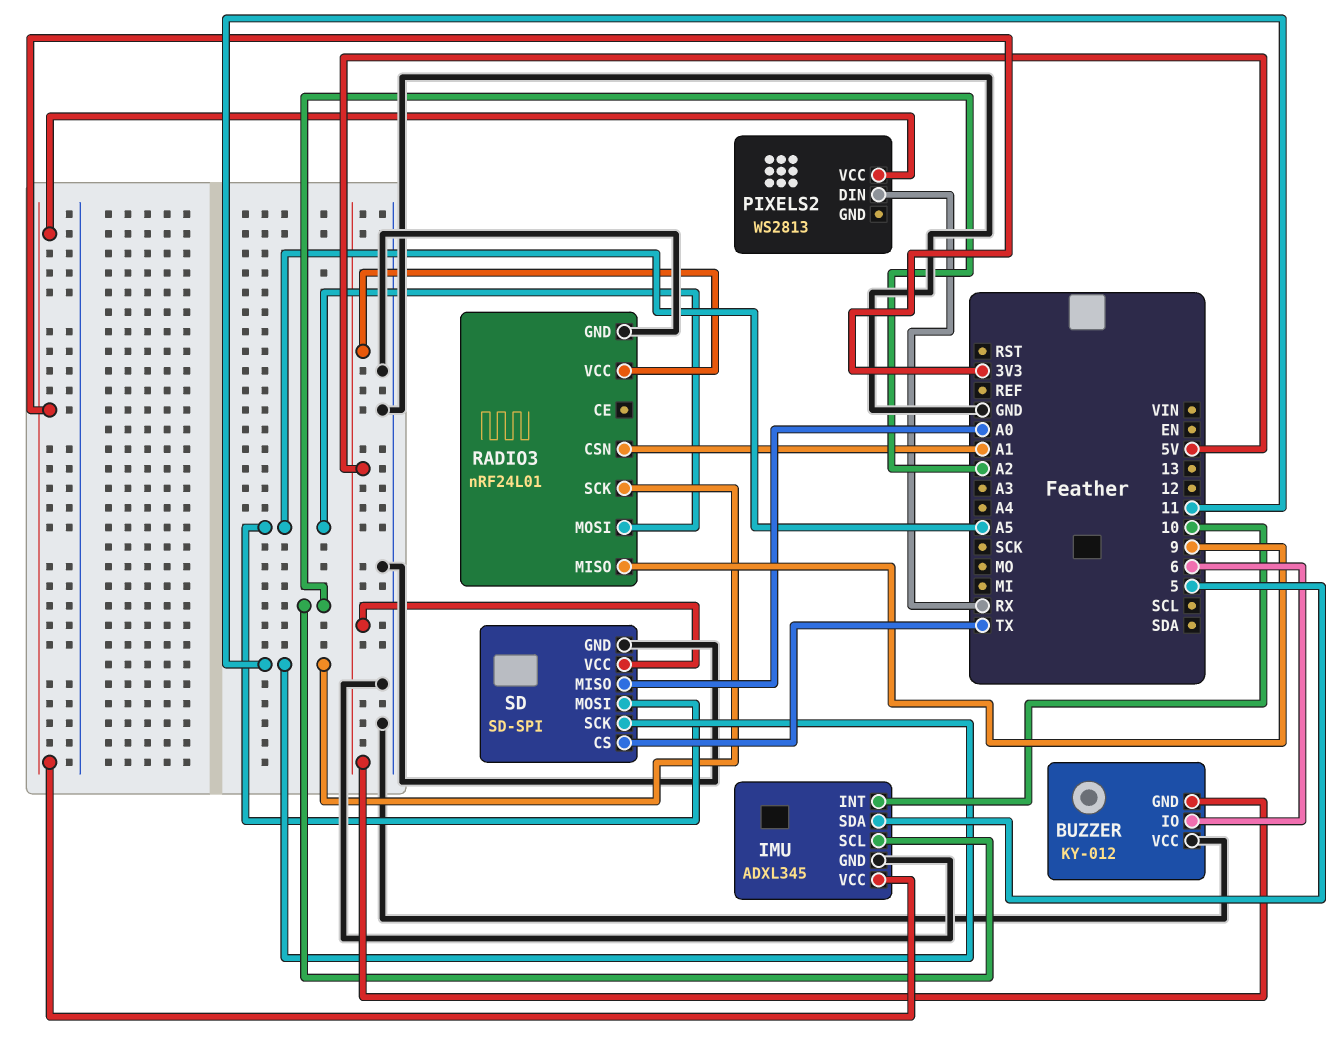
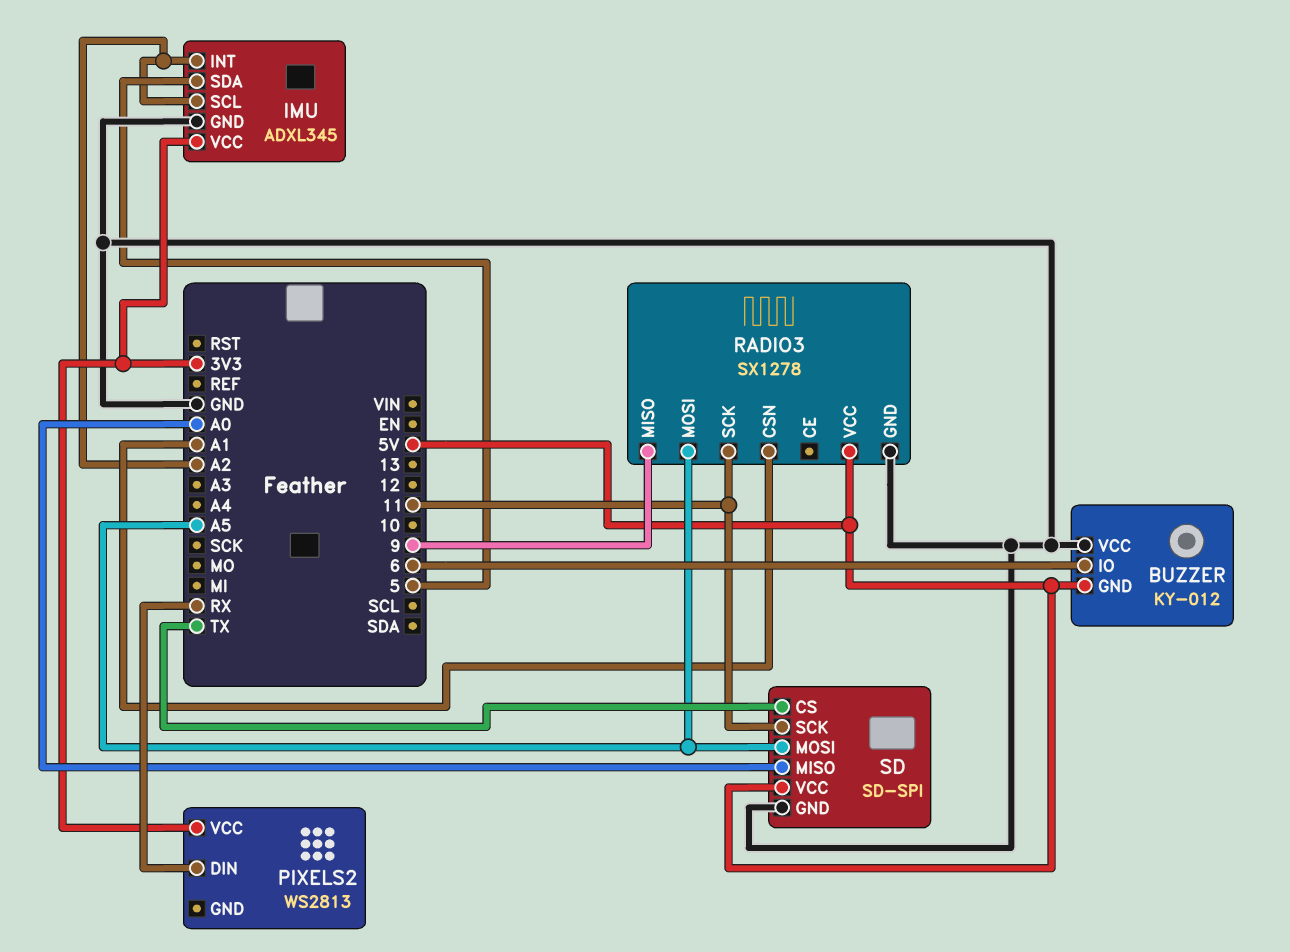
IMU pin INT: 10 -> A2
RADIO3: nRF24L01 -> SX1278

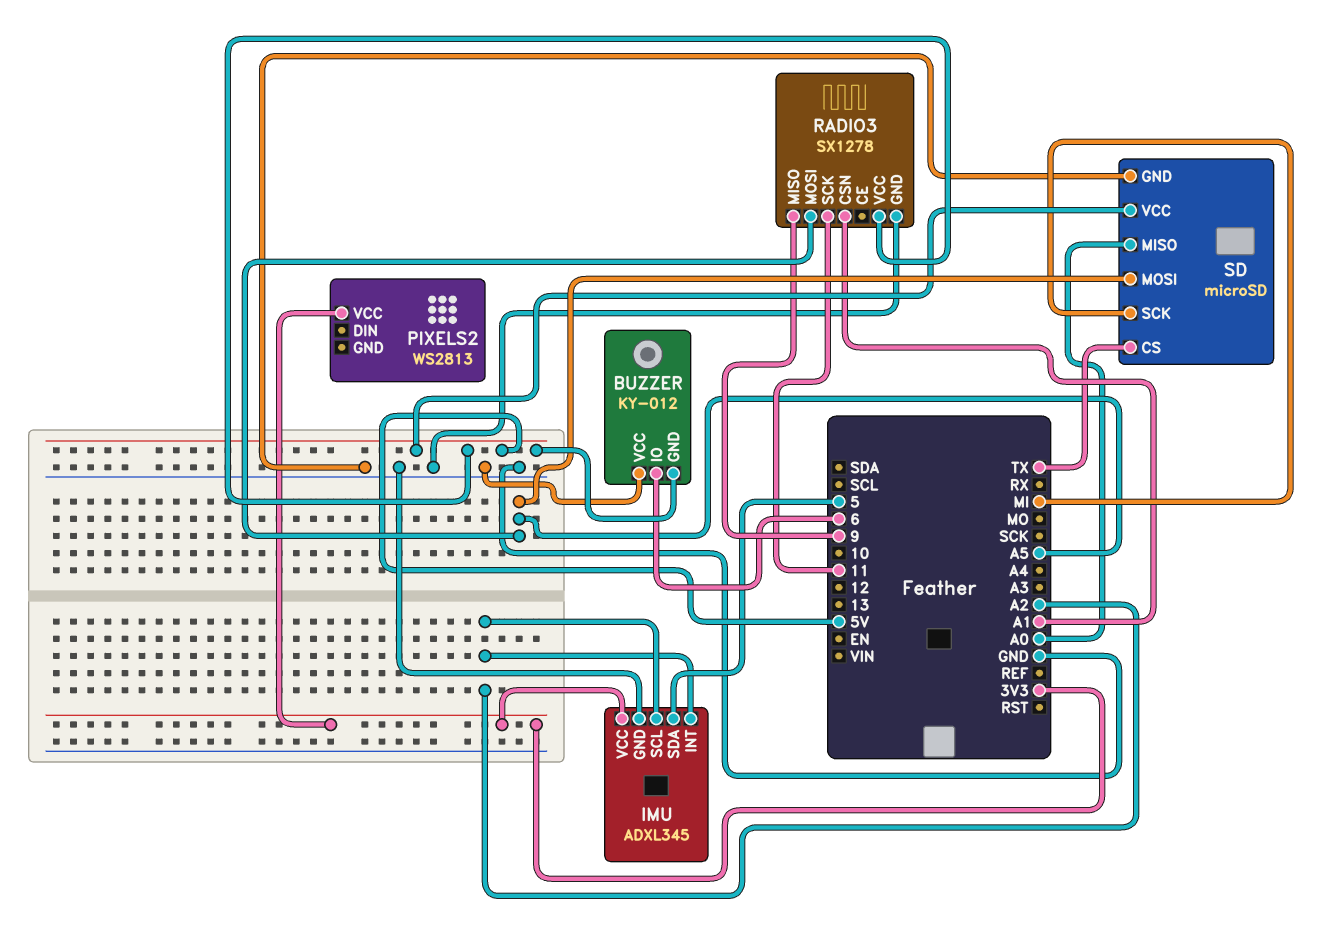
PIXELS2 pin DIN: RX -> none
SD: SD-SPI -> microSD
SD pin SCK: 11 -> MI

